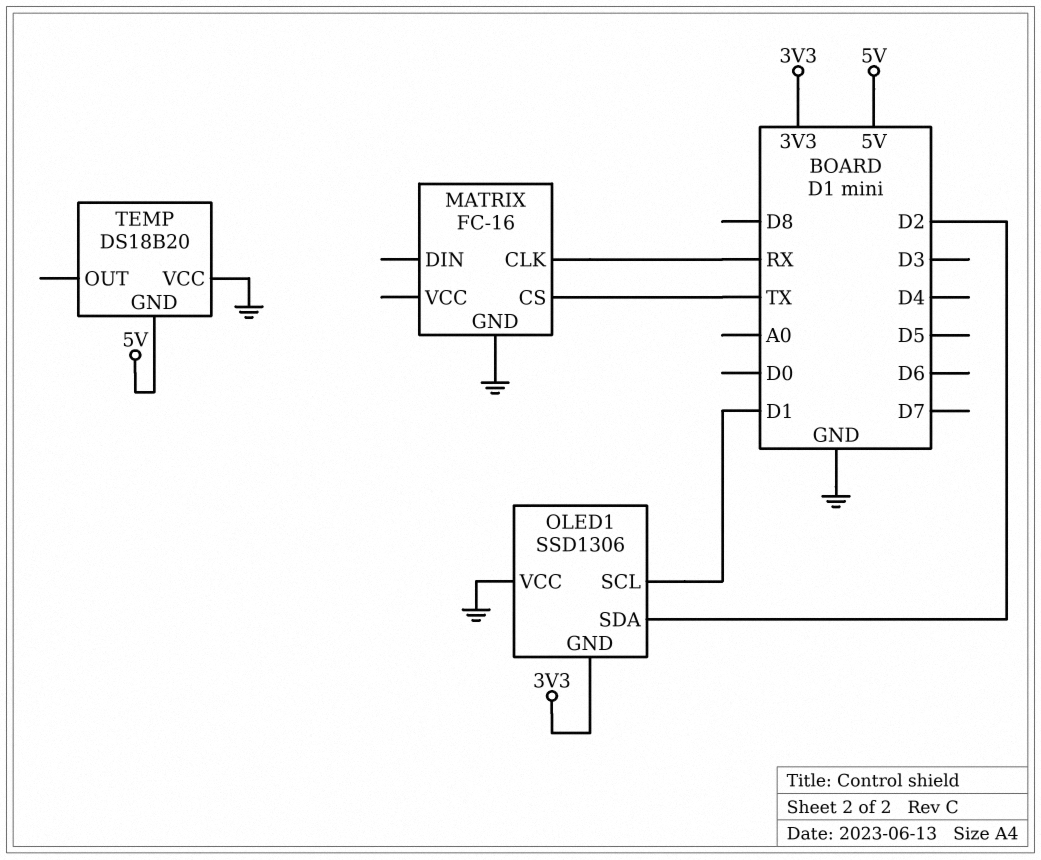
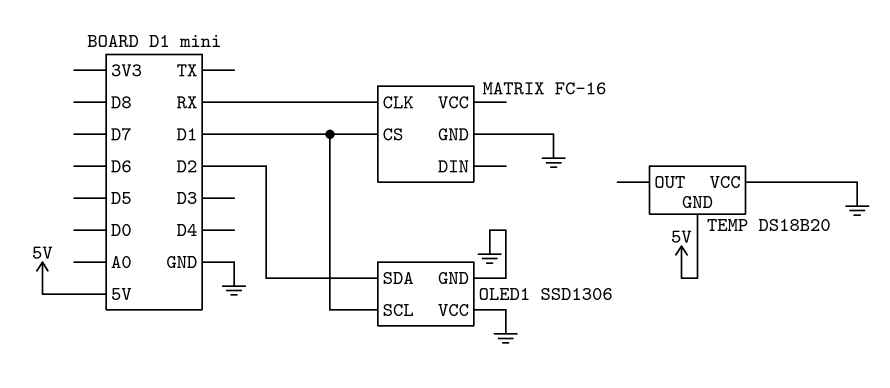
MATRIX pin CS: TX -> D1
OLED1 pin GND: 3V3 -> GND

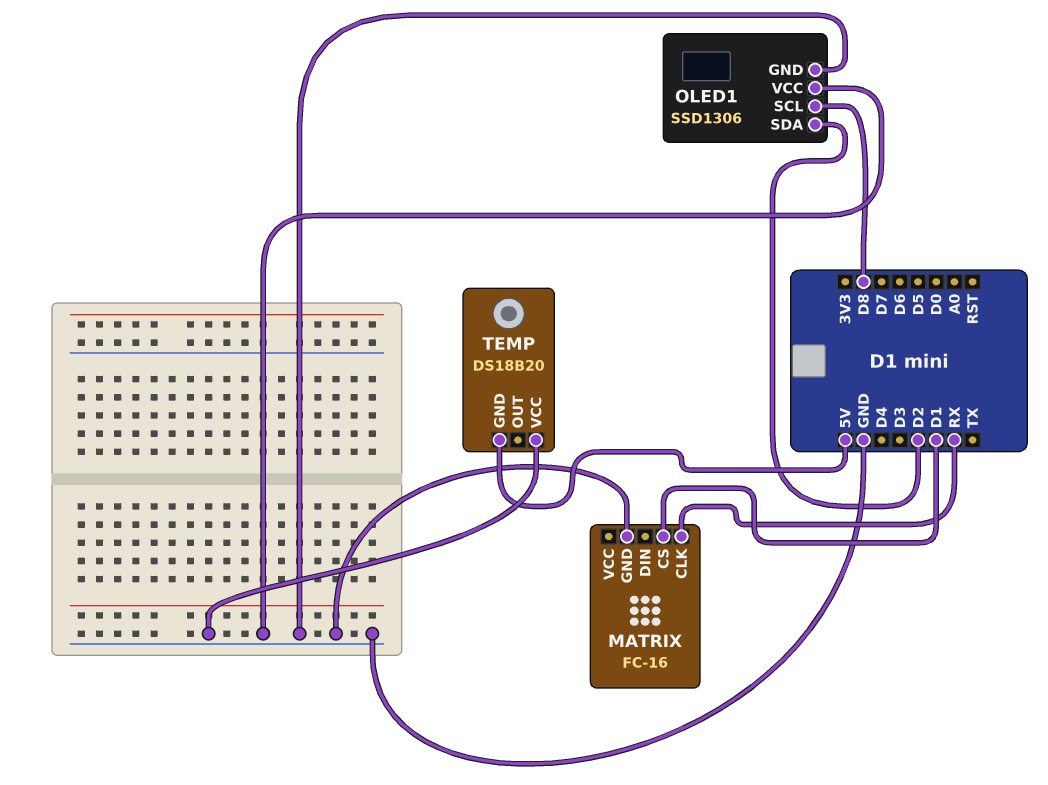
OLED1 pin SCL: D1 -> D8

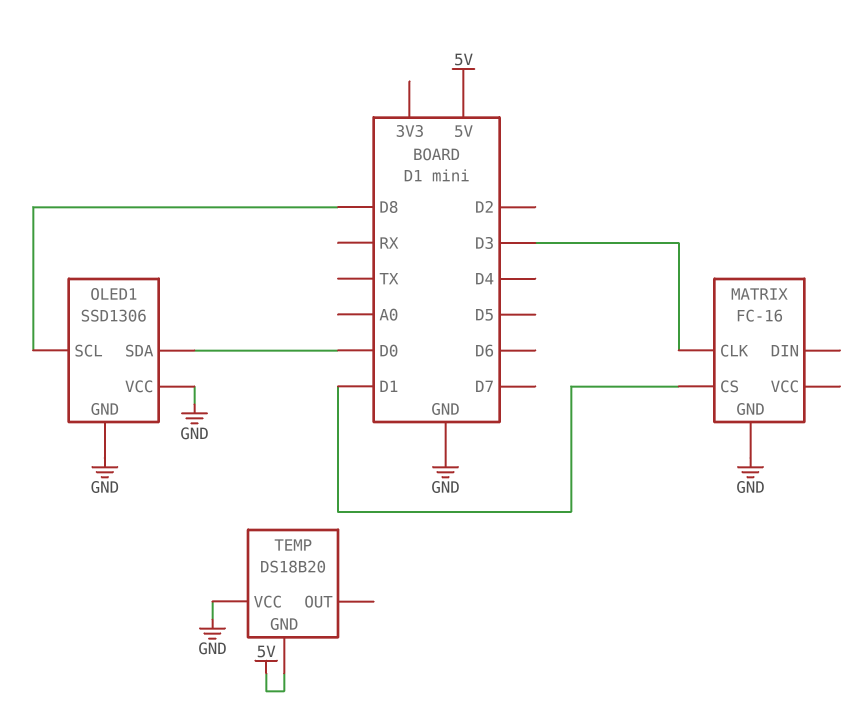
MATRIX pin CLK: RX -> D3
OLED1 pin SDA: D2 -> D0

